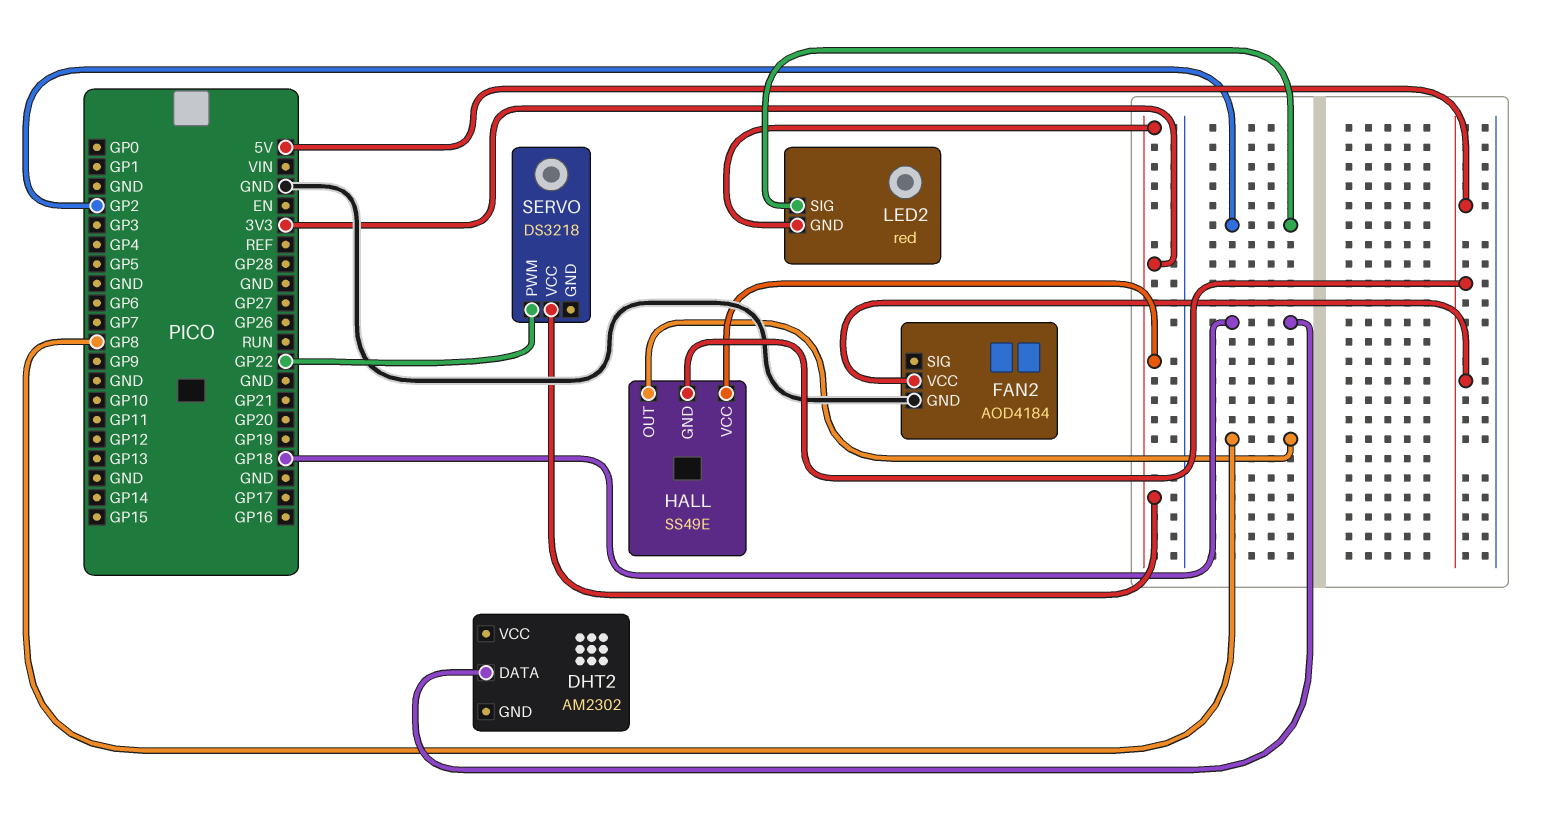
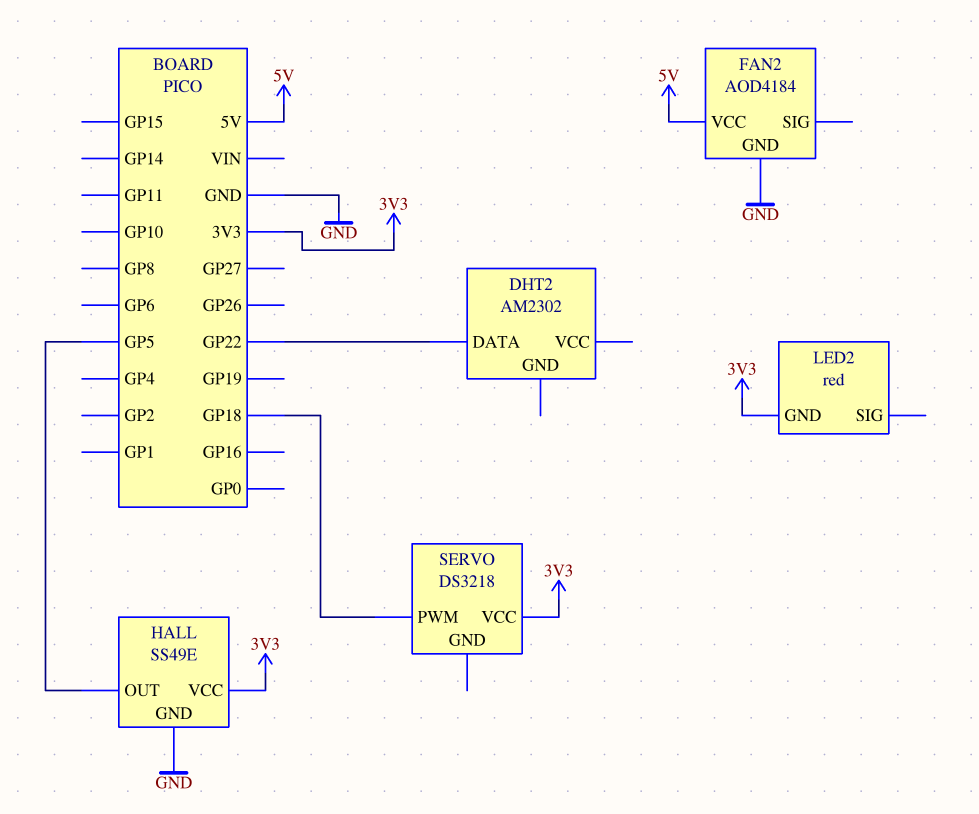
DHT2 pin DATA: GP18 -> GP22
HALL pin GND: 5V -> GND
HALL pin OUT: GP8 -> GP5
LED2 pin SIG: GP2 -> none
SERVO pin PWM: GP22 -> GP18

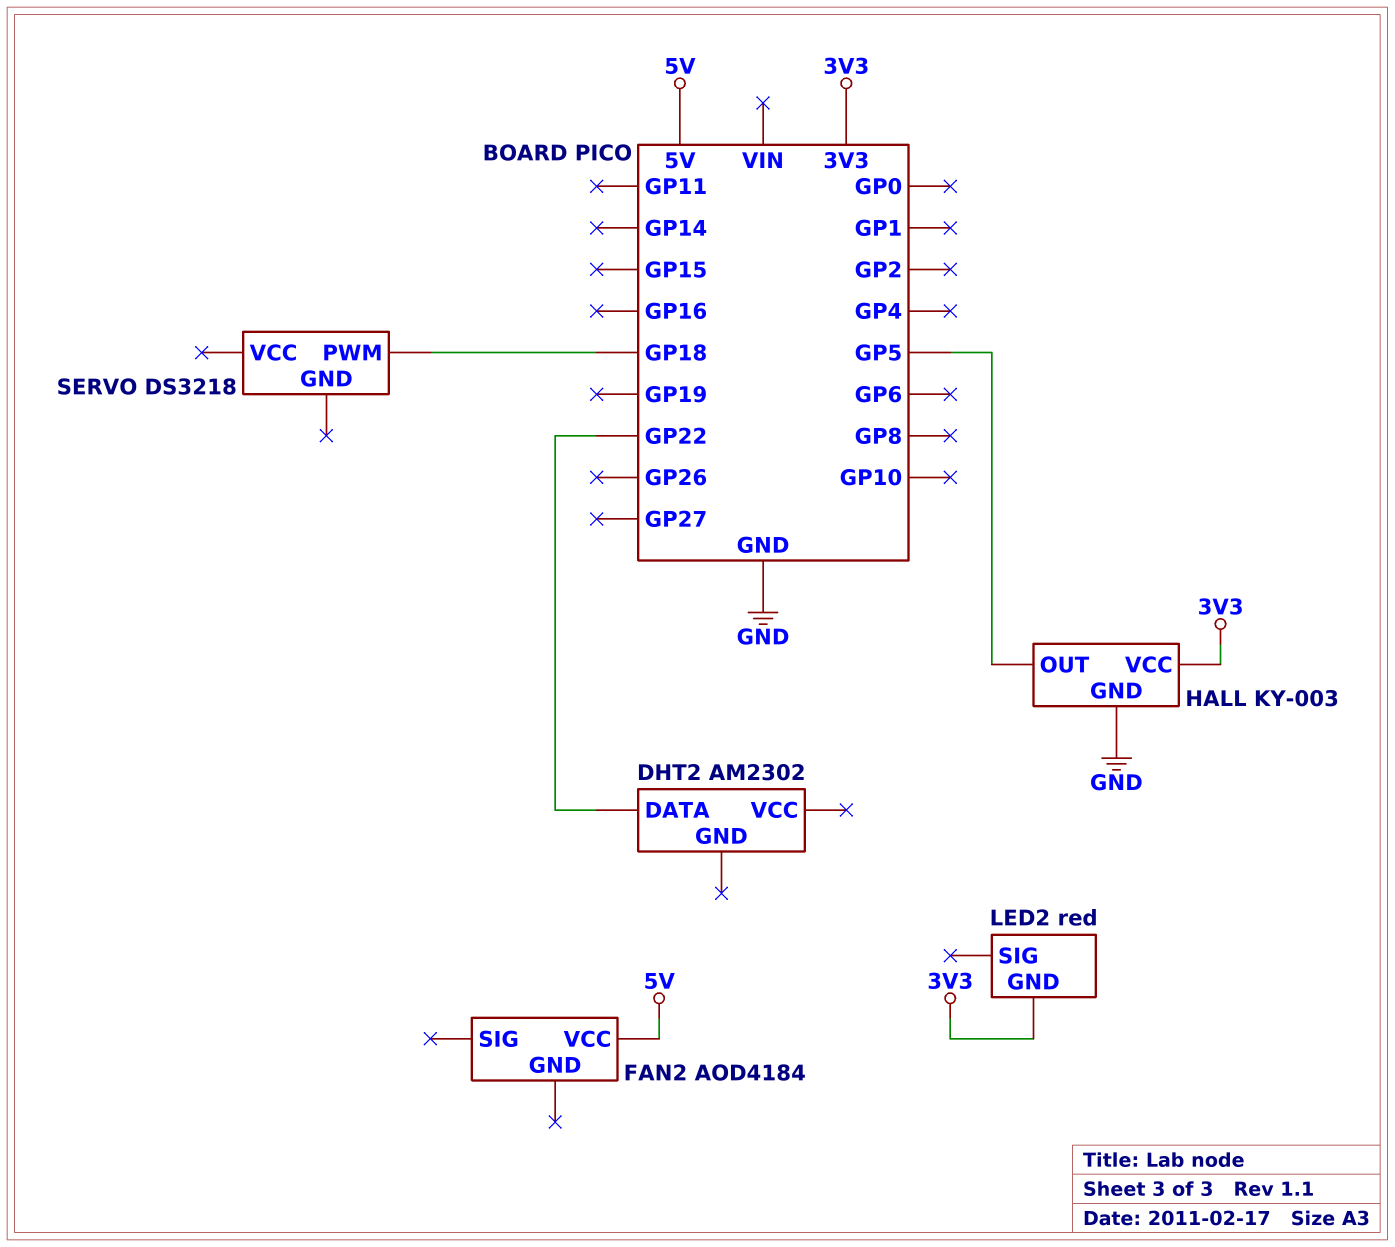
FAN2 pin GND: GND -> none
HALL: SS49E -> KY-003
SERVO pin VCC: 3V3 -> none

